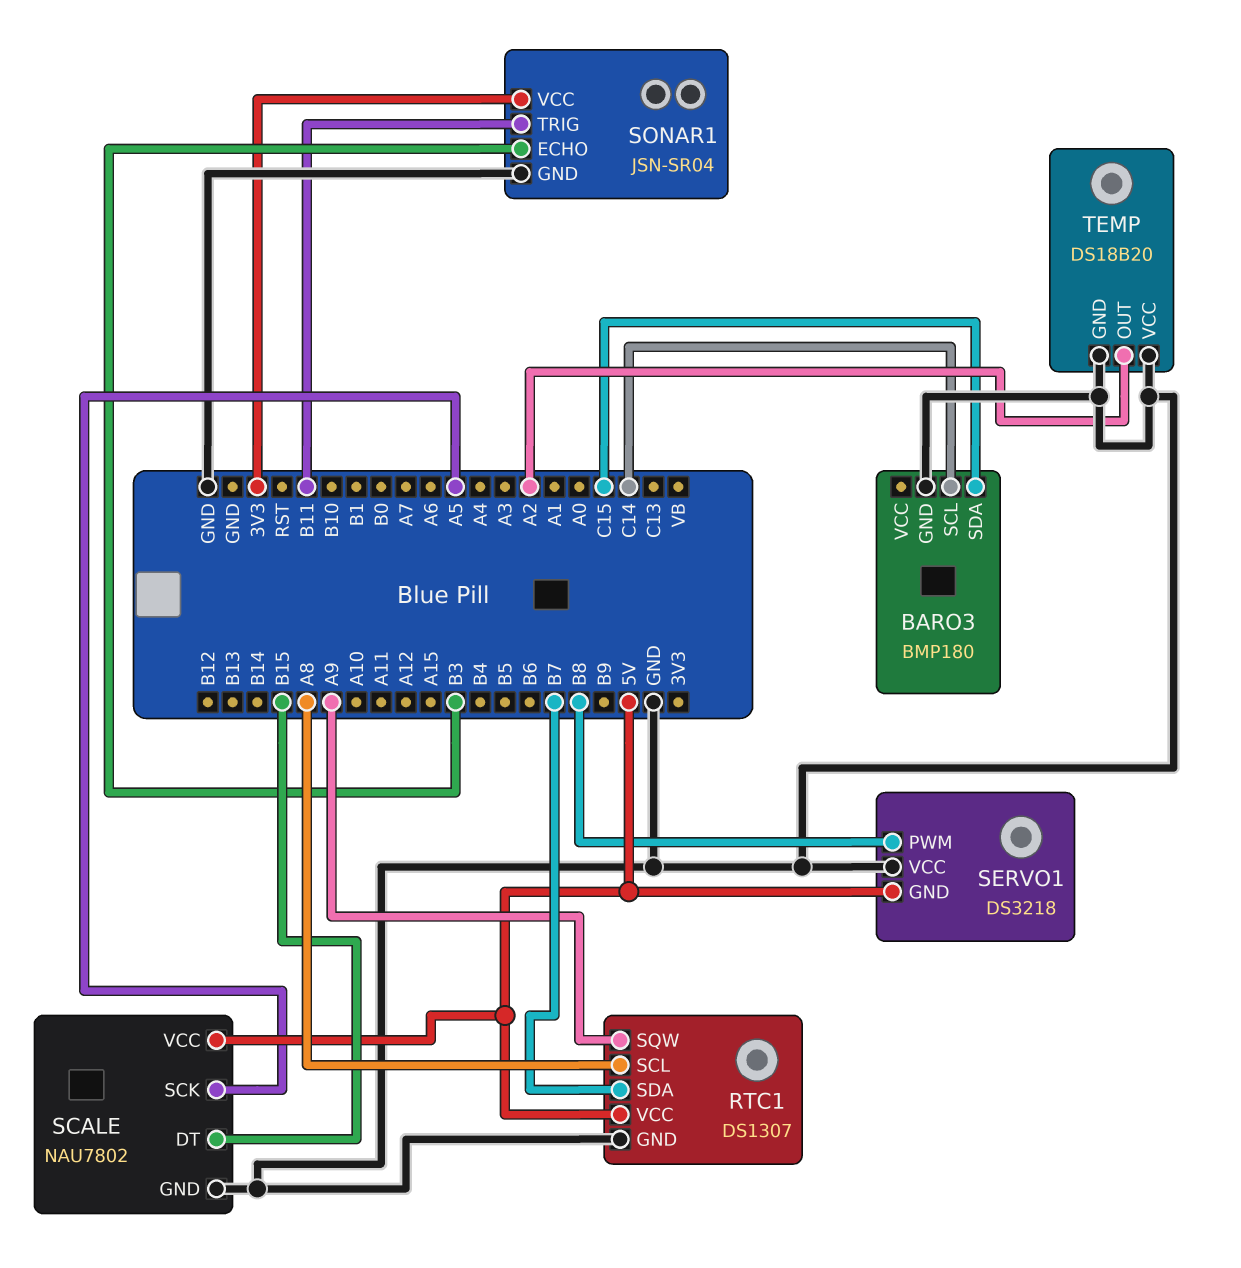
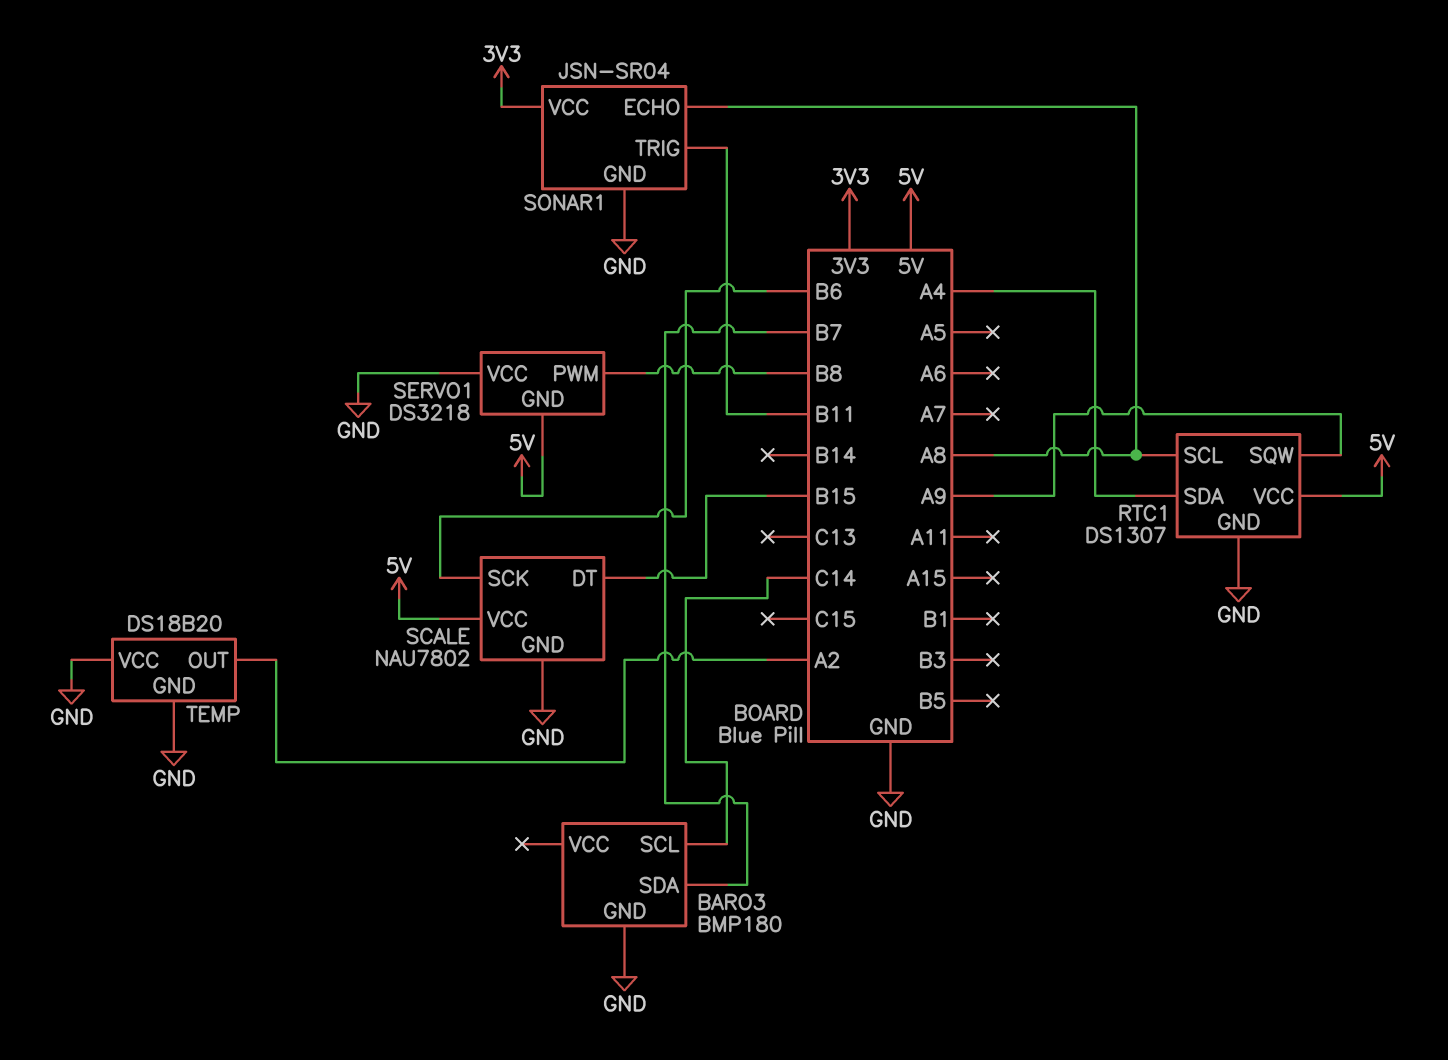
BARO3 pin SDA: C15 -> B7
RTC1 pin SDA: B7 -> A4
SCALE pin SCK: A5 -> B6
SONAR1 pin ECHO: B3 -> A8

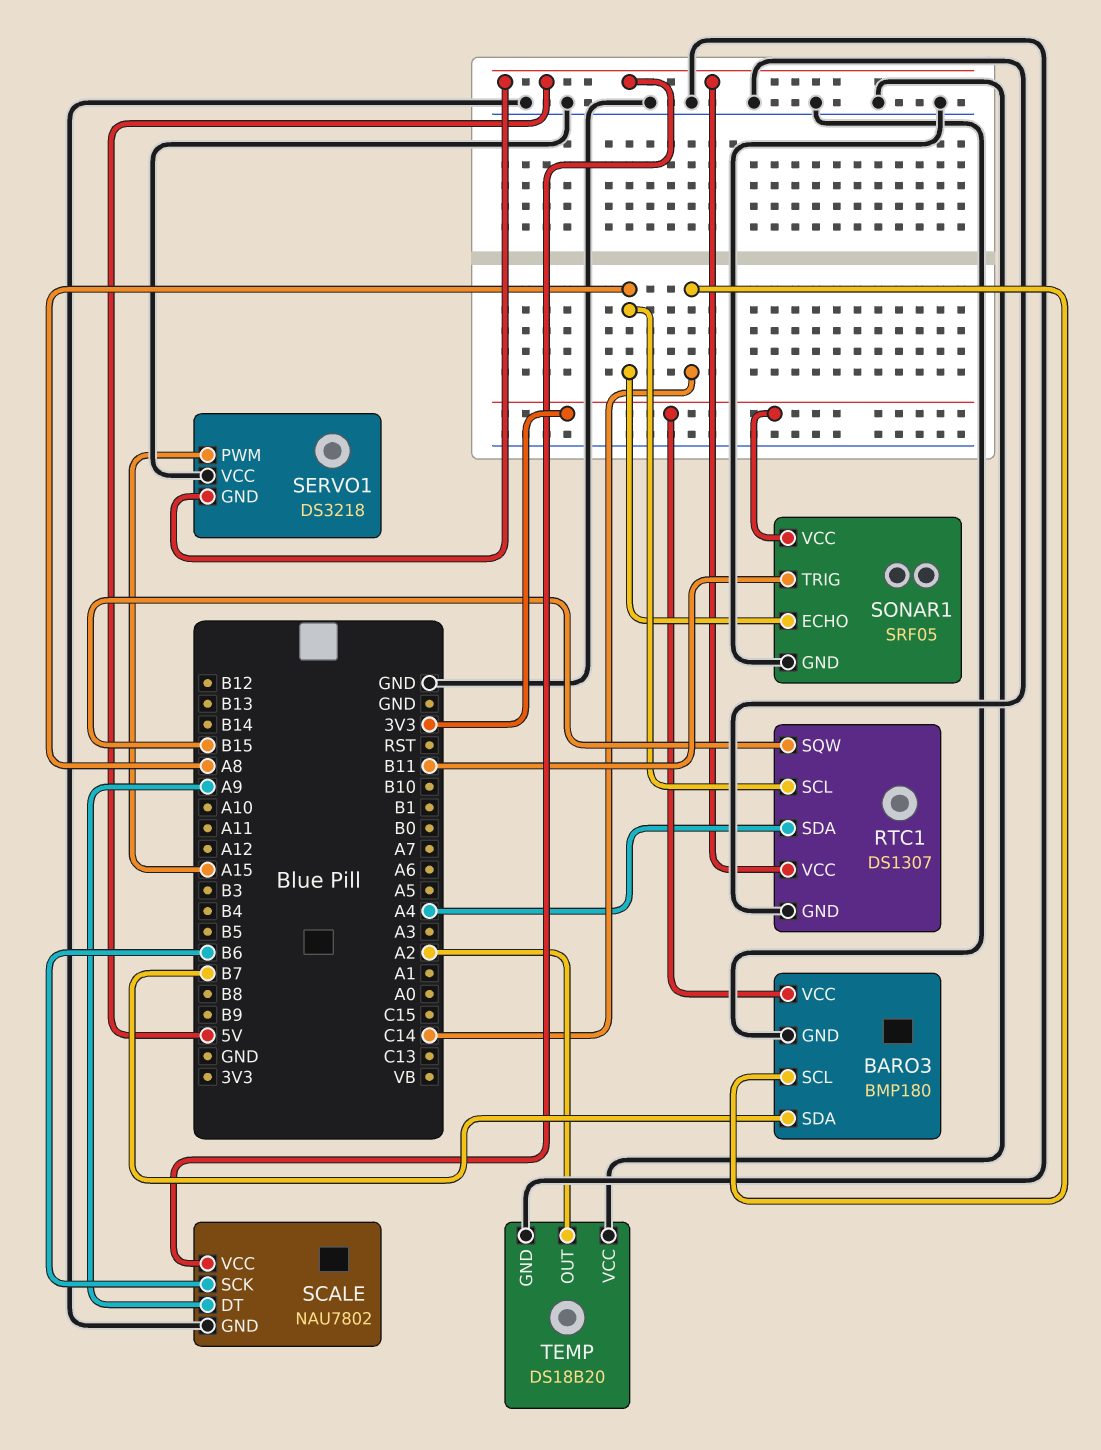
BARO3 pin VCC: none -> 3V3
RTC1 pin SQW: A9 -> B15
SCALE pin DT: B15 -> A9
SERVO1 pin PWM: B8 -> A15
SONAR1: JSN-SR04 -> SRF05

